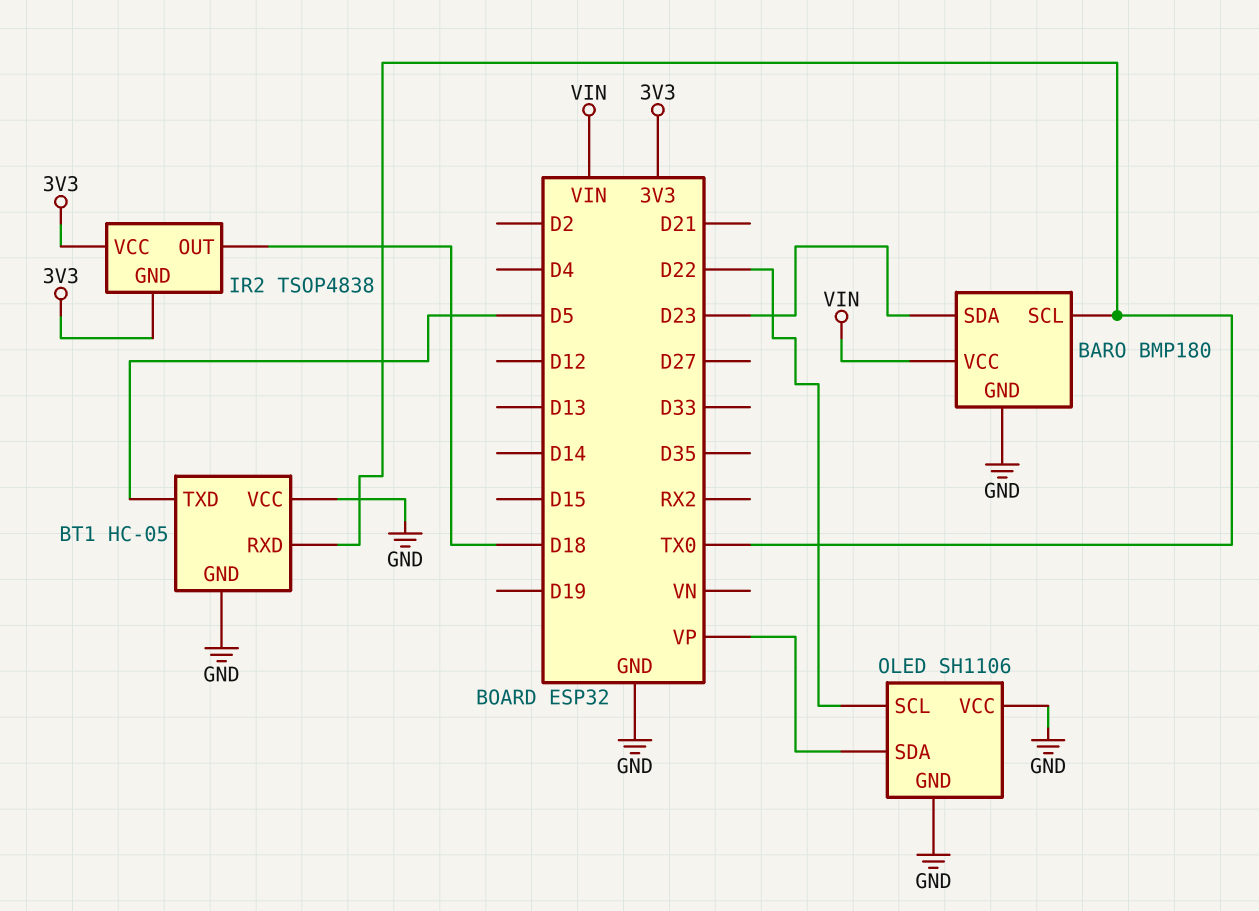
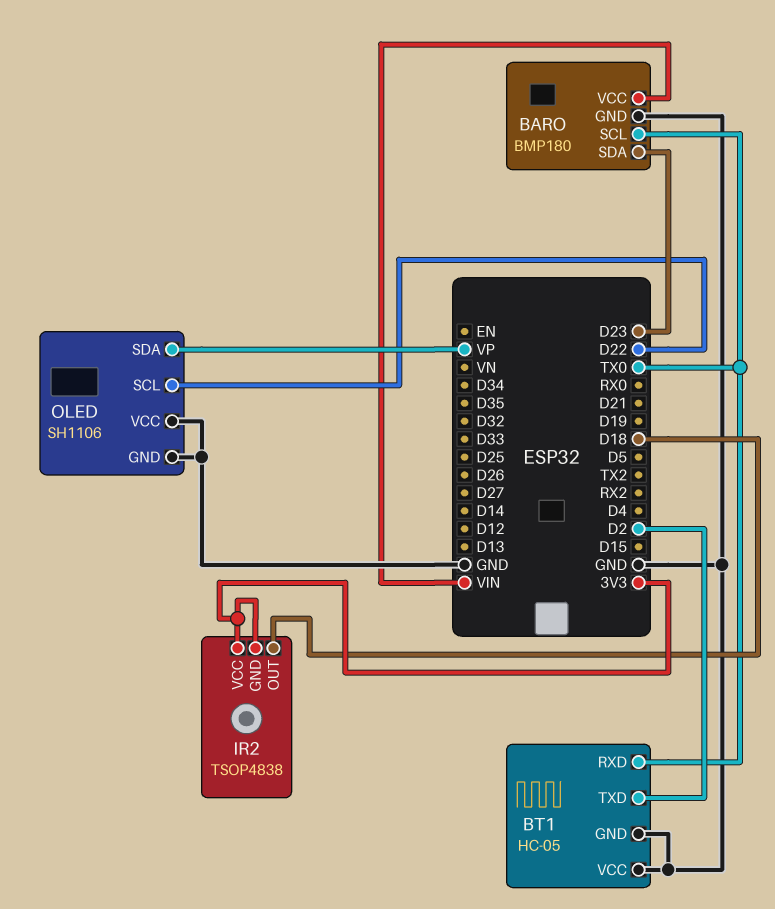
BT1 pin TXD: D5 -> D2

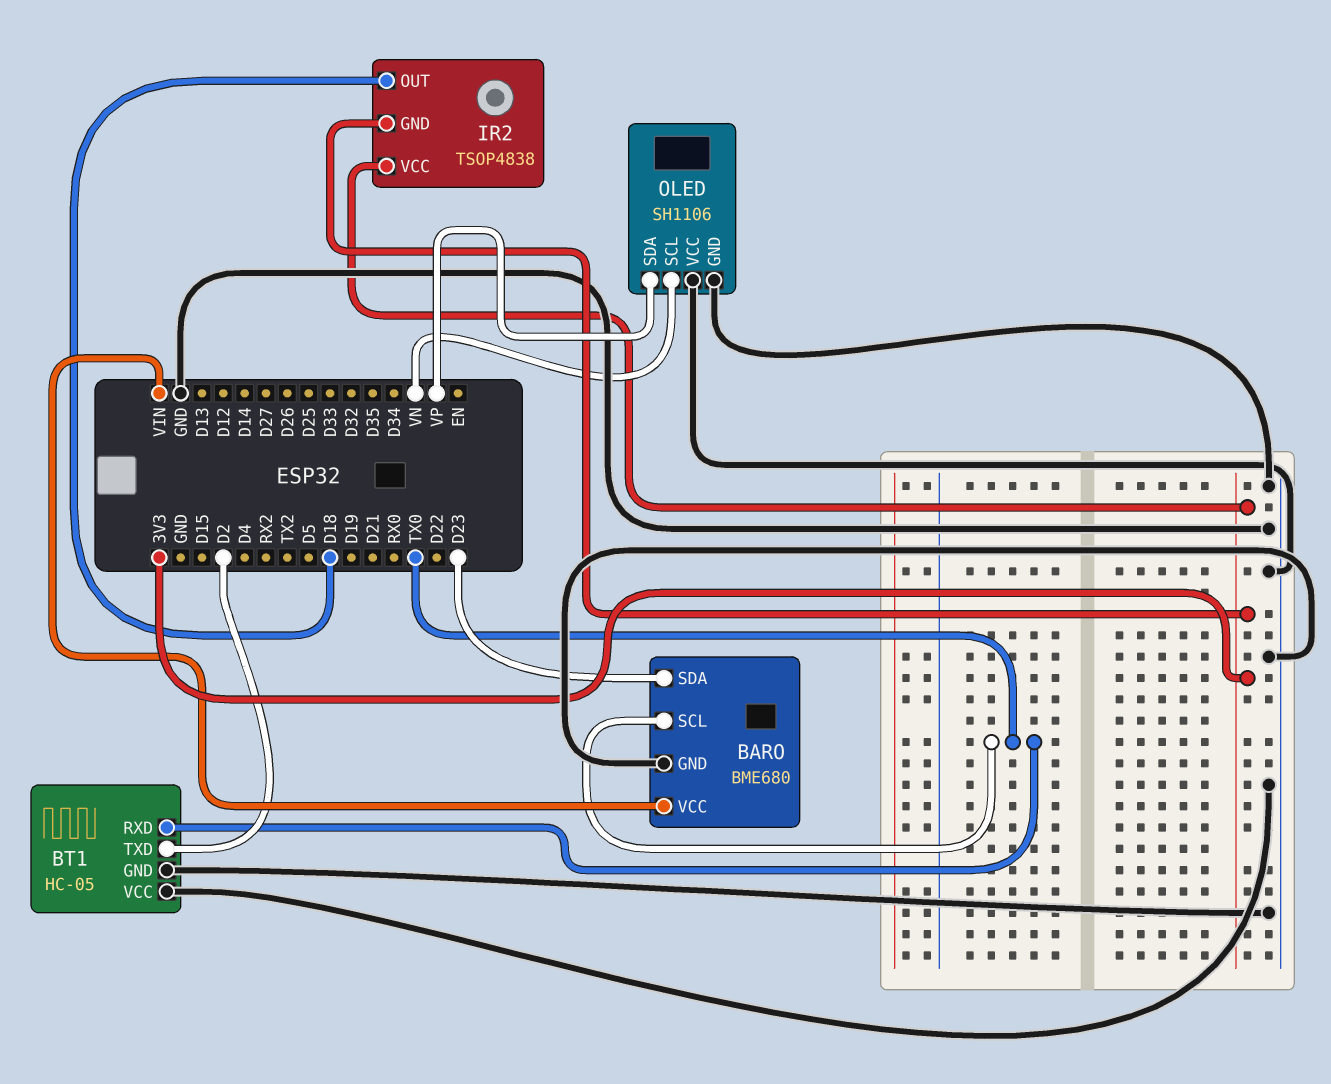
BARO: BMP180 -> BME680
OLED pin SCL: D22 -> VN

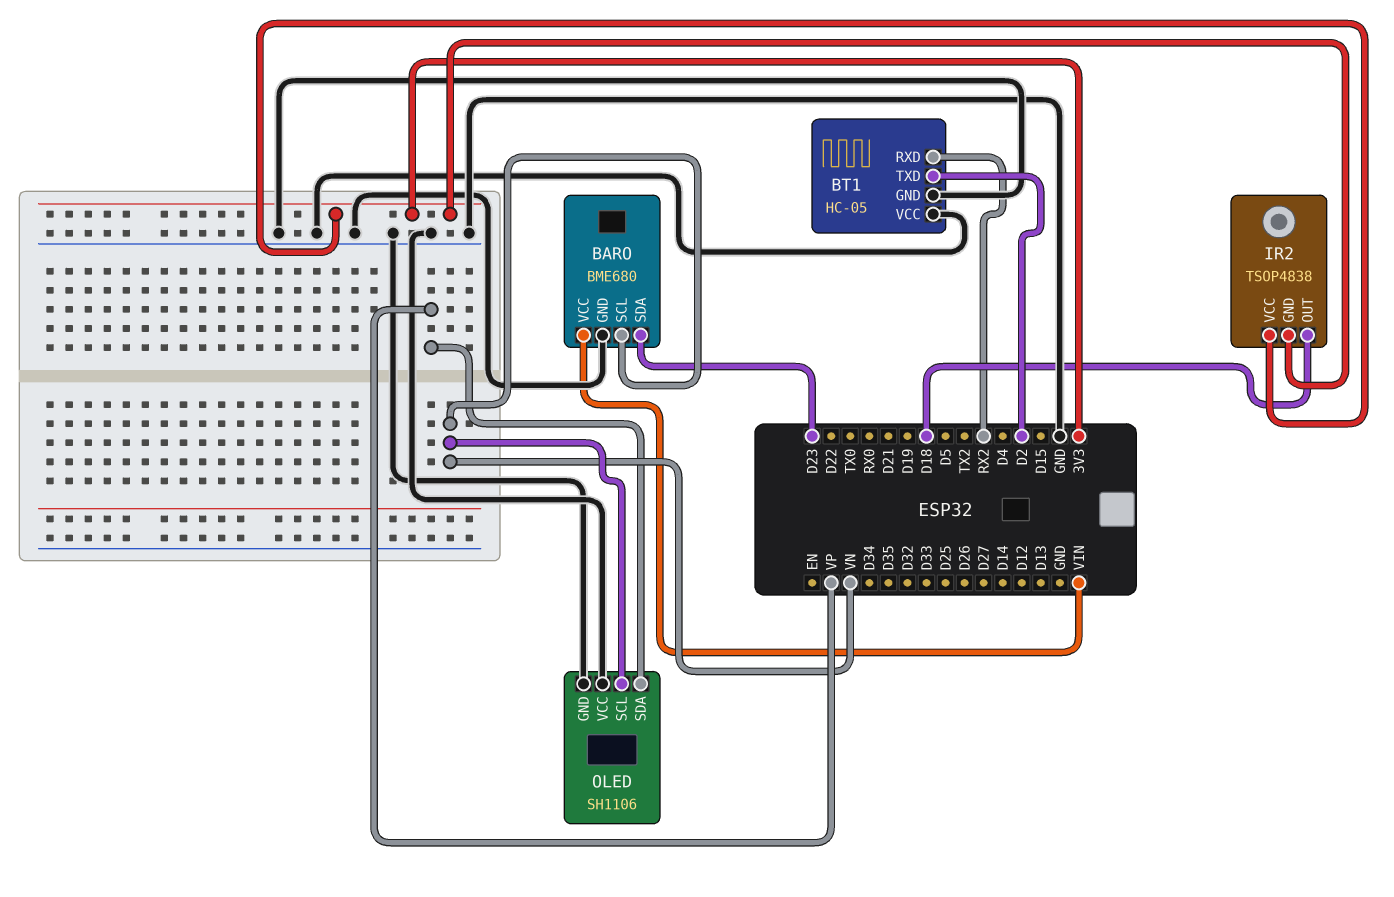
BARO pin SCL: TX0 -> VN
BT1 pin RXD: TX0 -> RX2

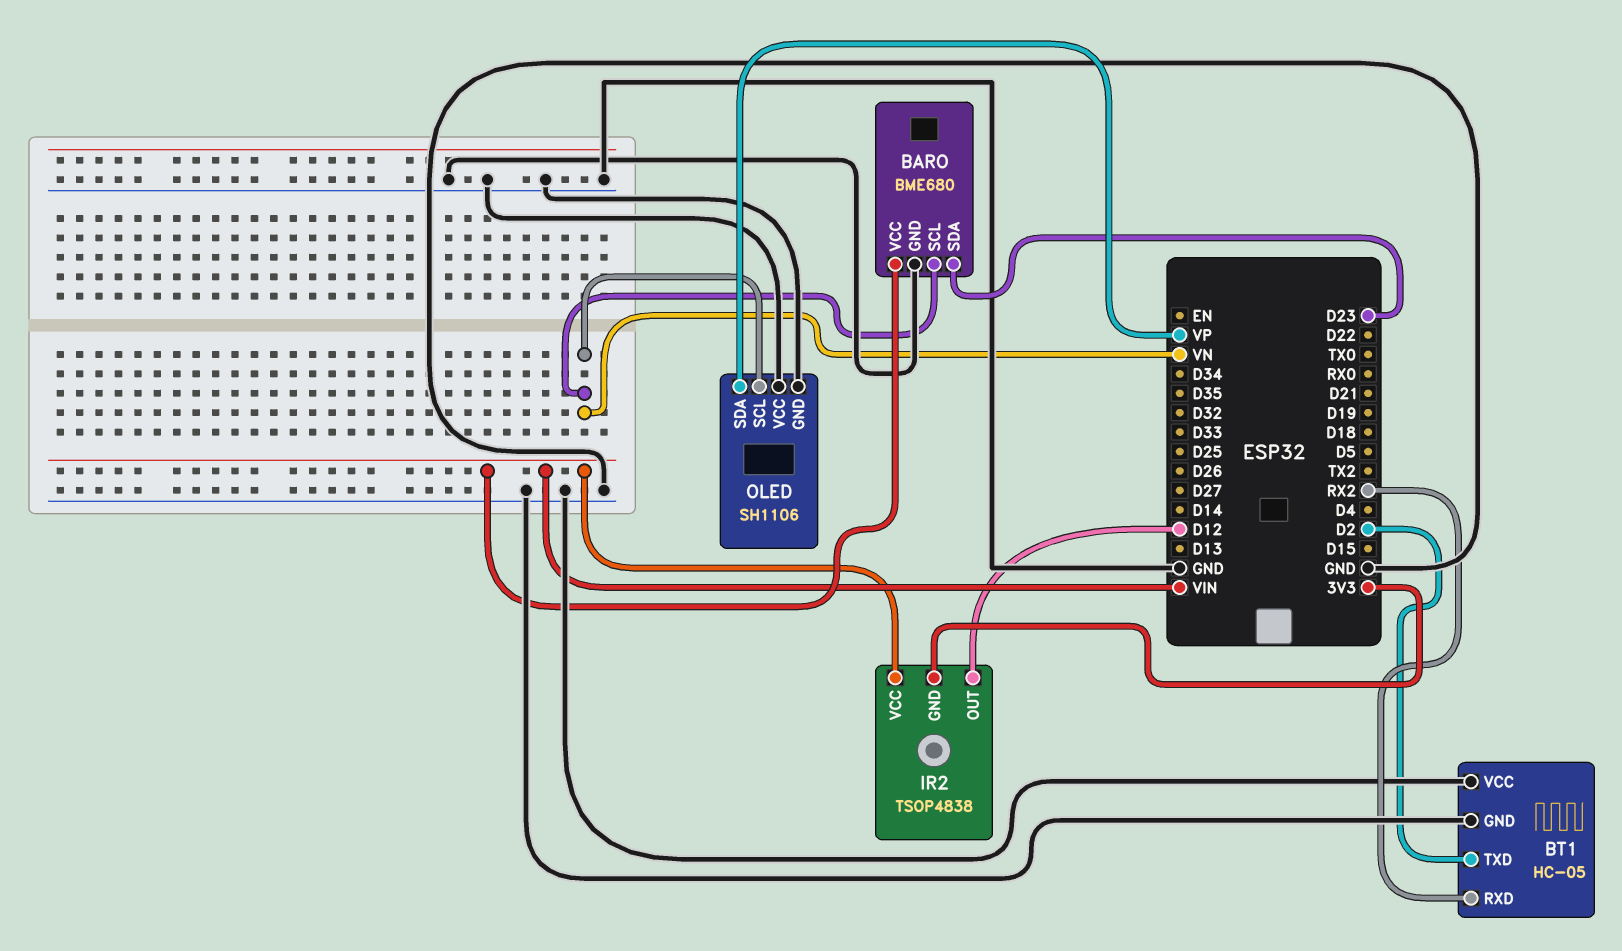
IR2 pin OUT: D18 -> D12
IR2 pin VCC: 3V3 -> VIN

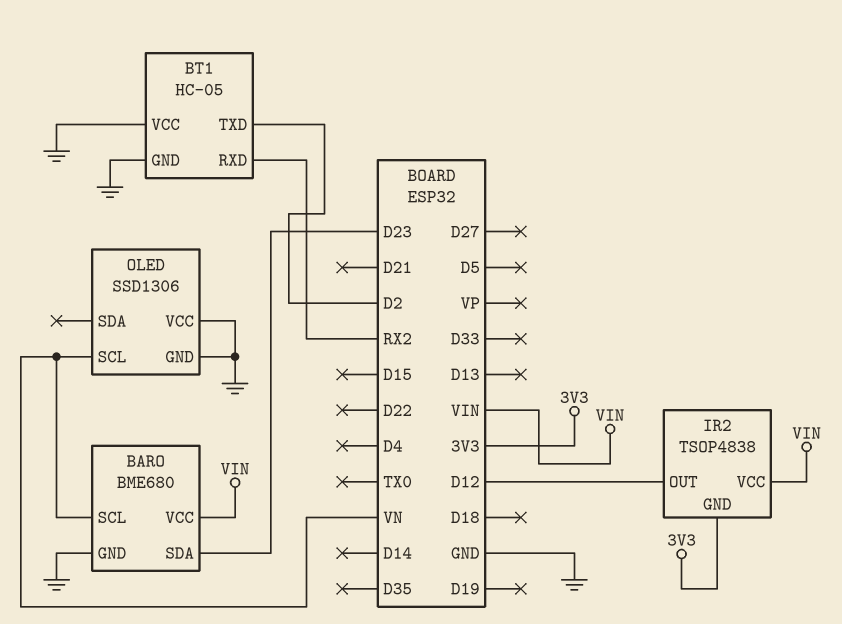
OLED: SH1106 -> SSD1306
OLED pin SDA: VP -> none

